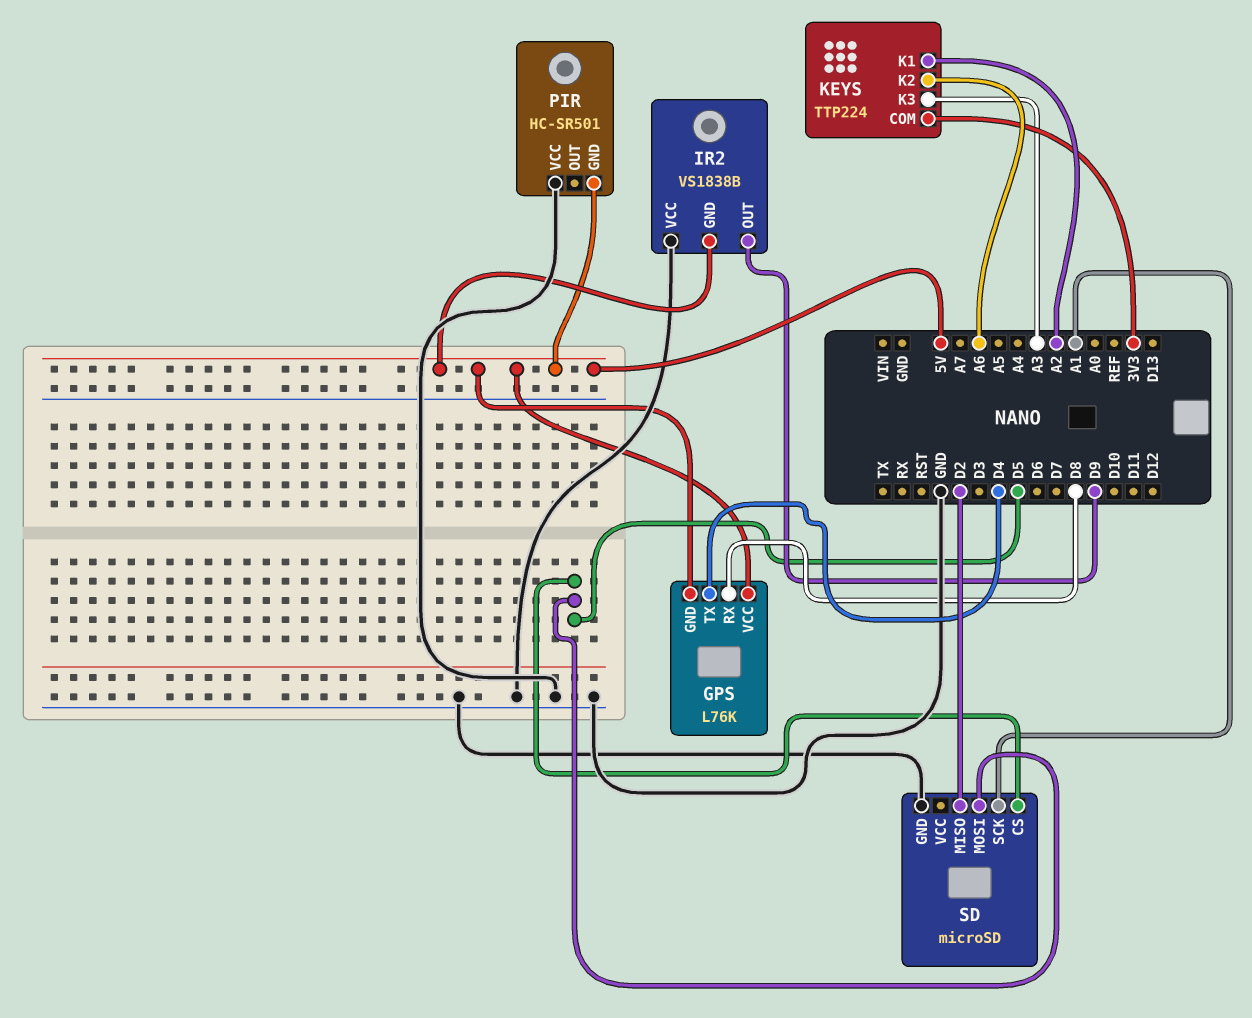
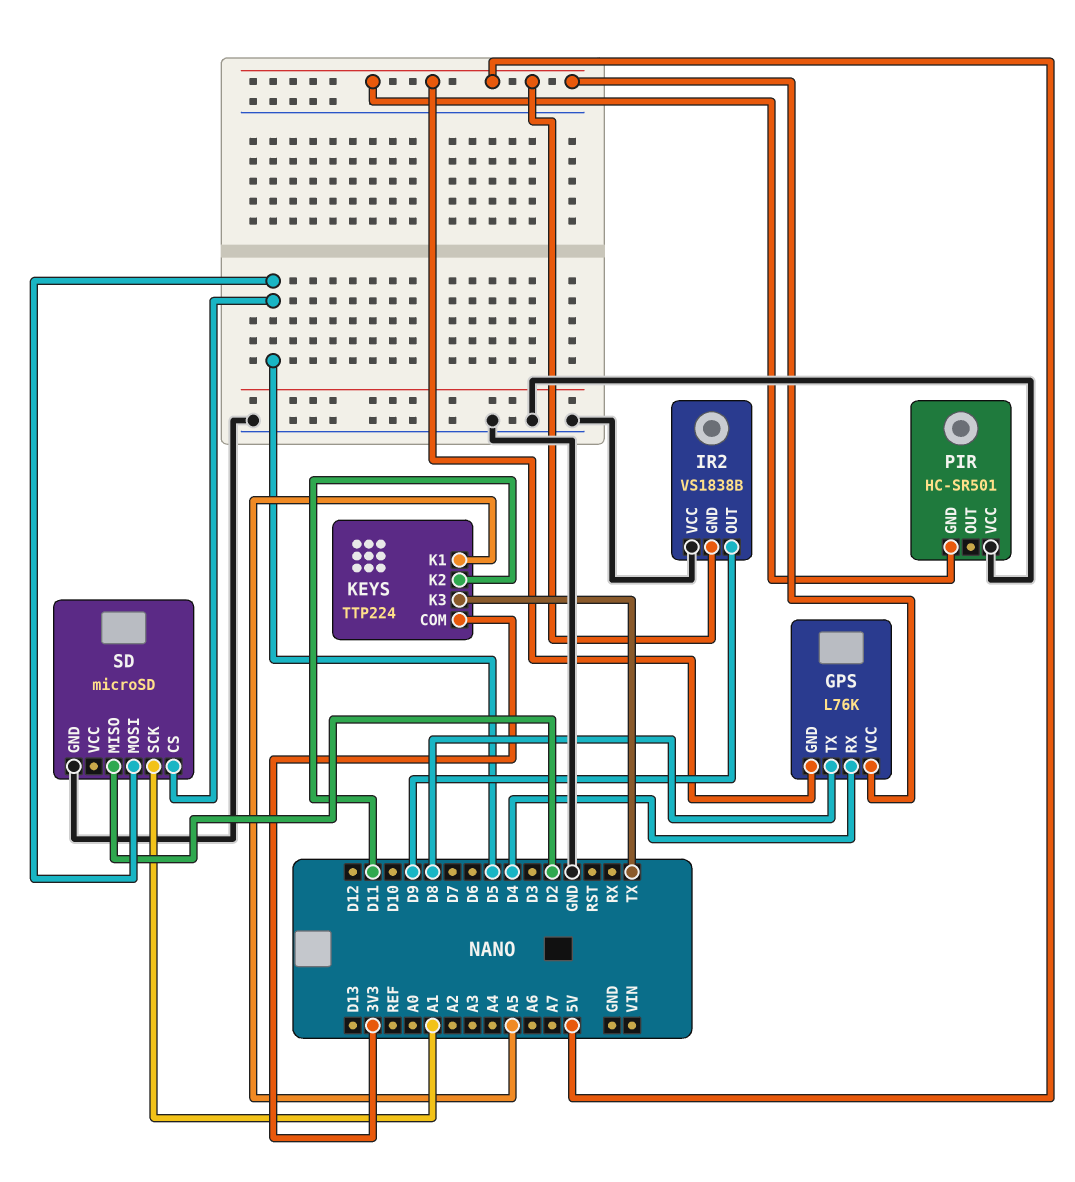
GPS pin RX: D8 -> D4
GPS pin TX: D4 -> D8
KEYS pin K1: A2 -> A5
KEYS pin K2: A6 -> D11
KEYS pin K3: A3 -> TX

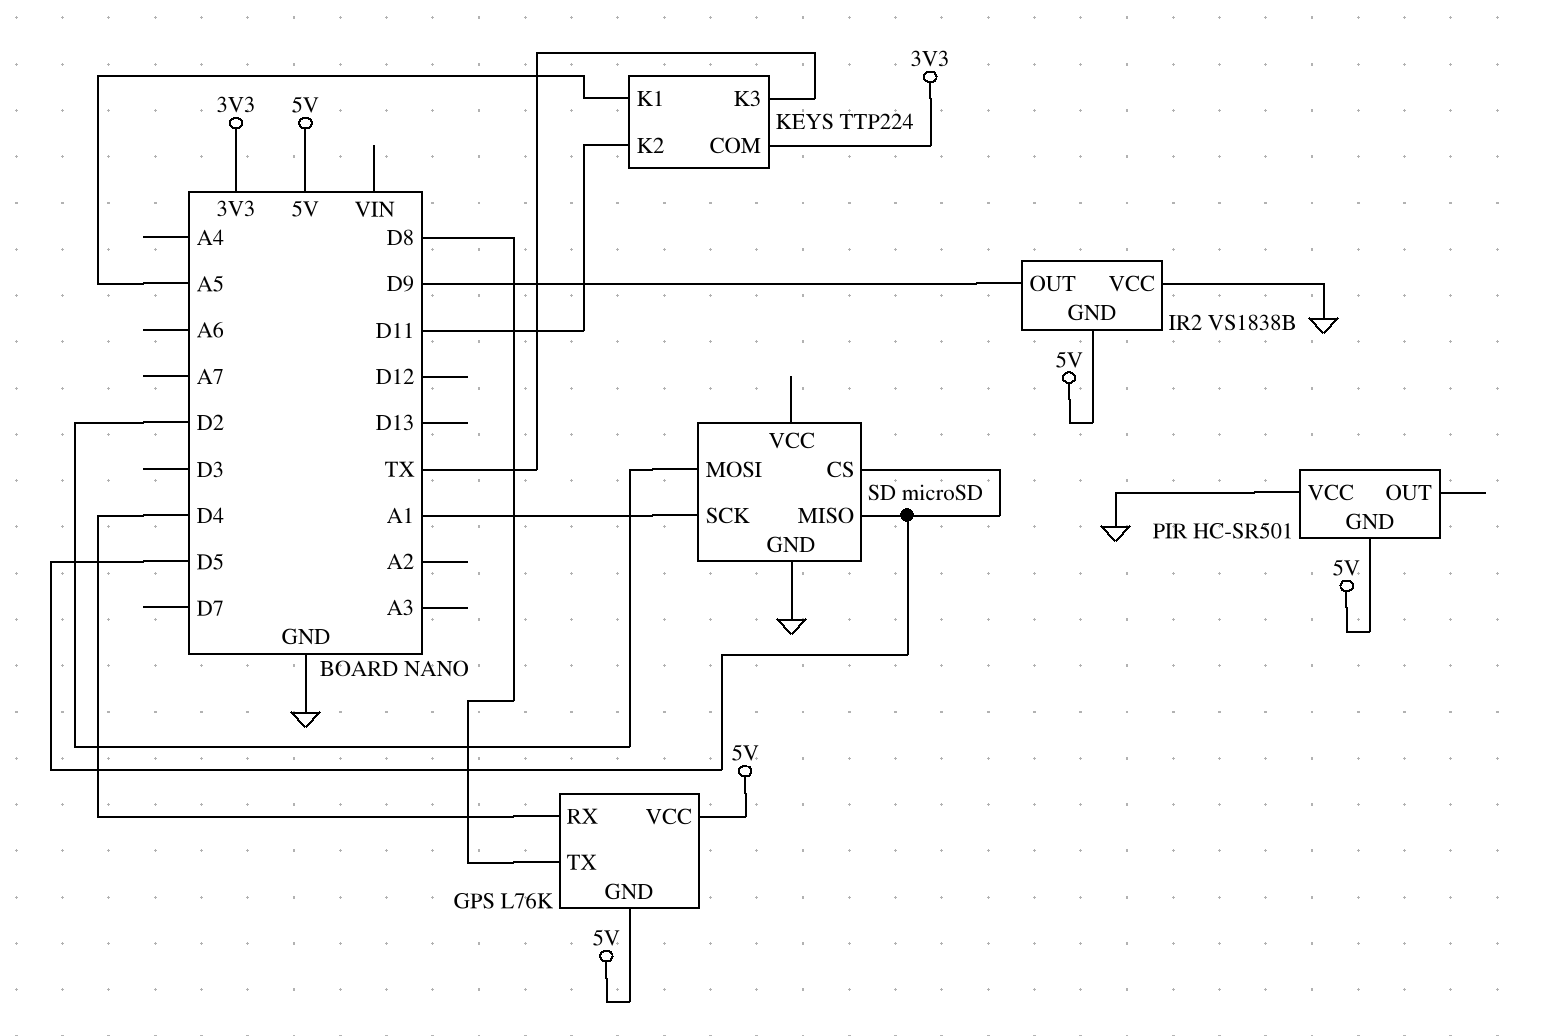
SD pin MISO: D2 -> D5
SD pin MOSI: D5 -> D2

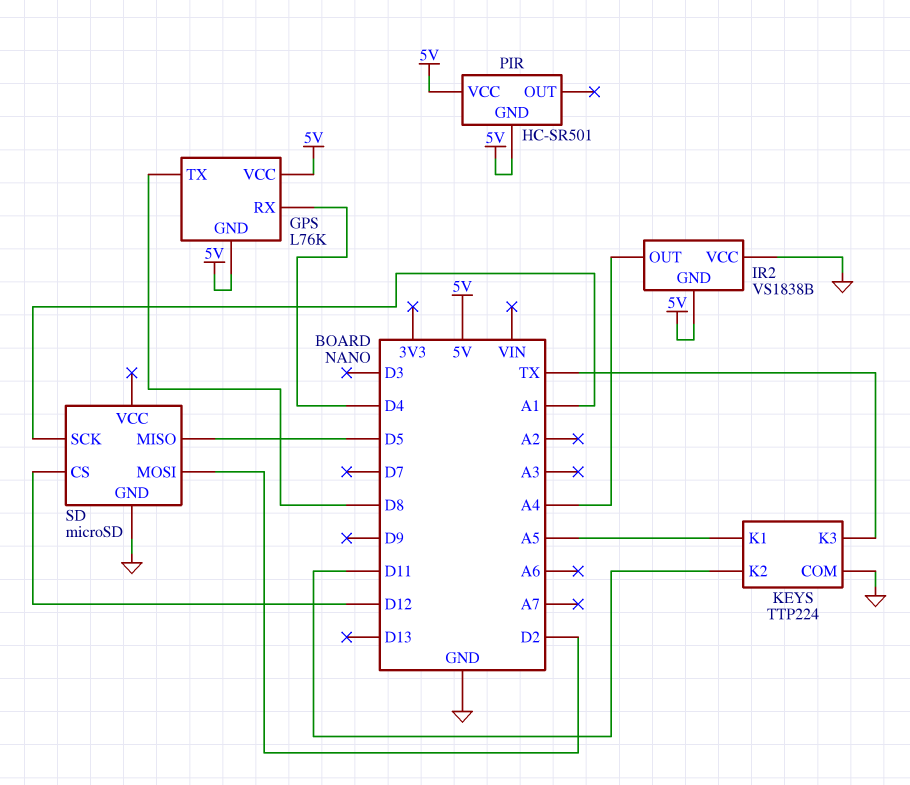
IR2 pin OUT: D9 -> A4
KEYS pin COM: 3V3 -> GND
PIR pin VCC: GND -> 5V
SD pin CS: D5 -> D12

